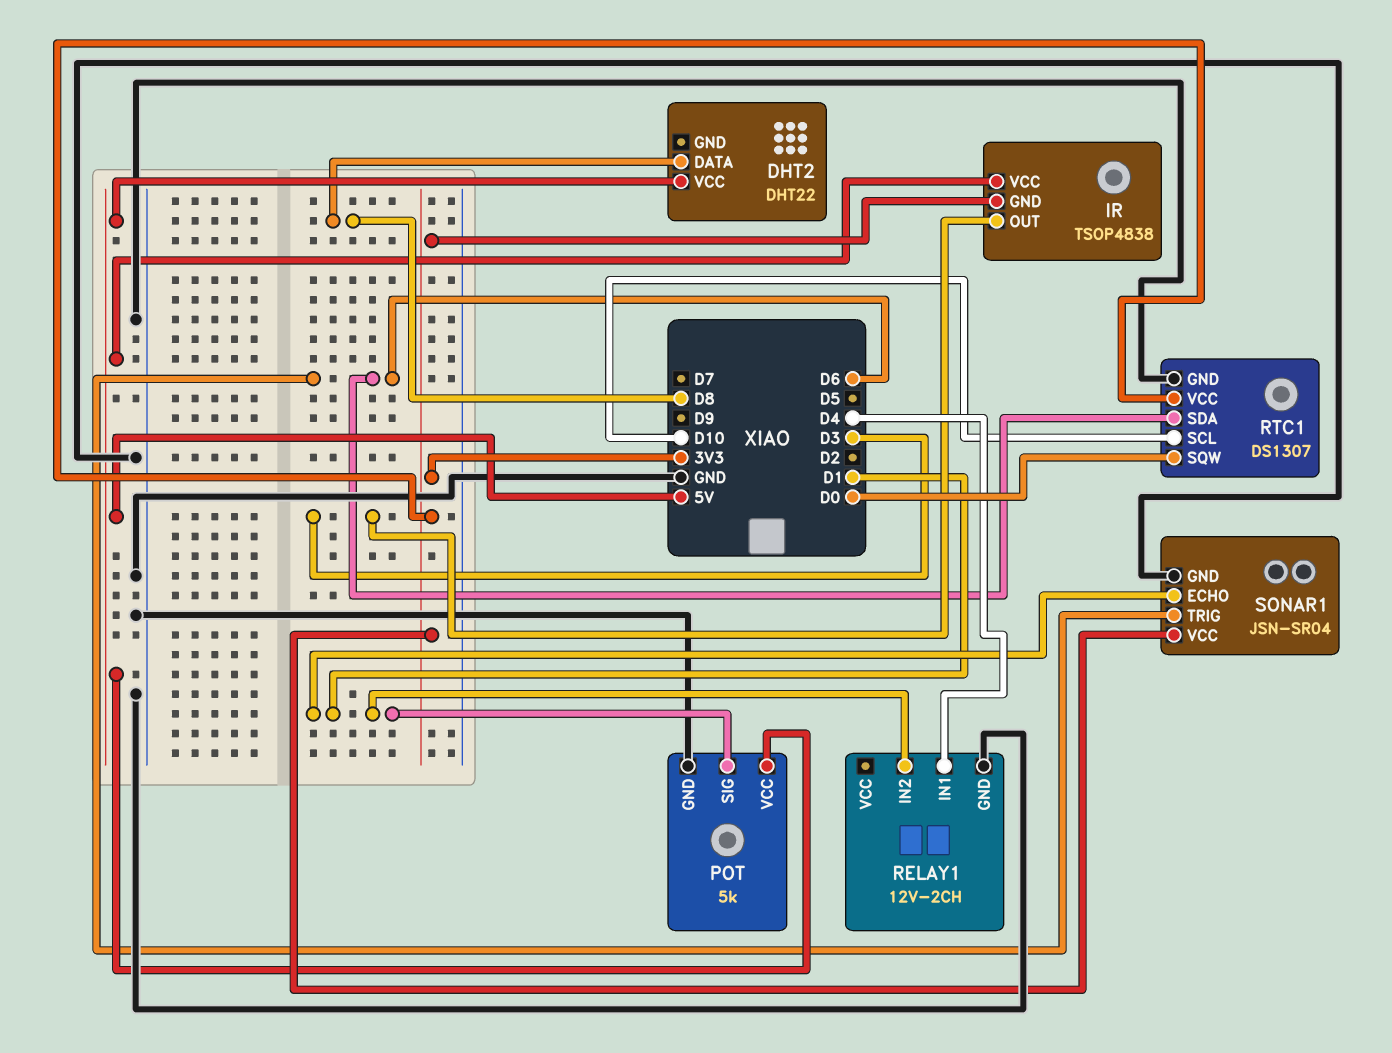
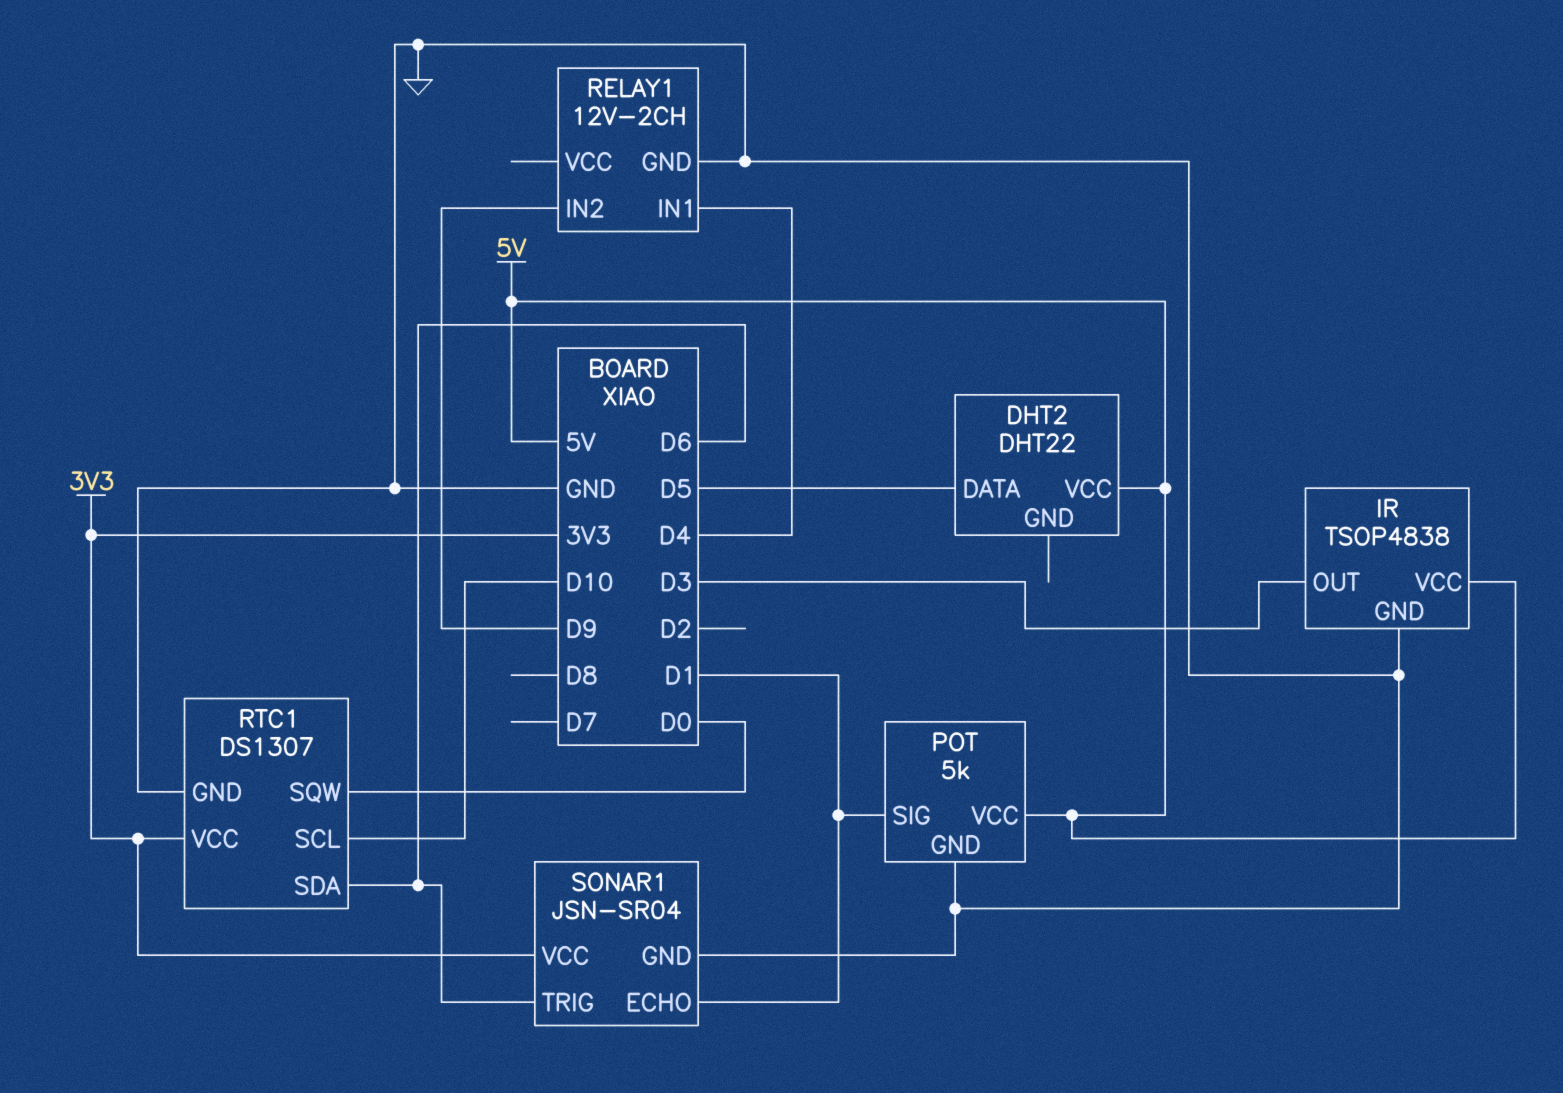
DHT2 pin DATA: D8 -> D5
IR pin GND: 3V3 -> GND
RELAY1 pin IN2: D1 -> D9

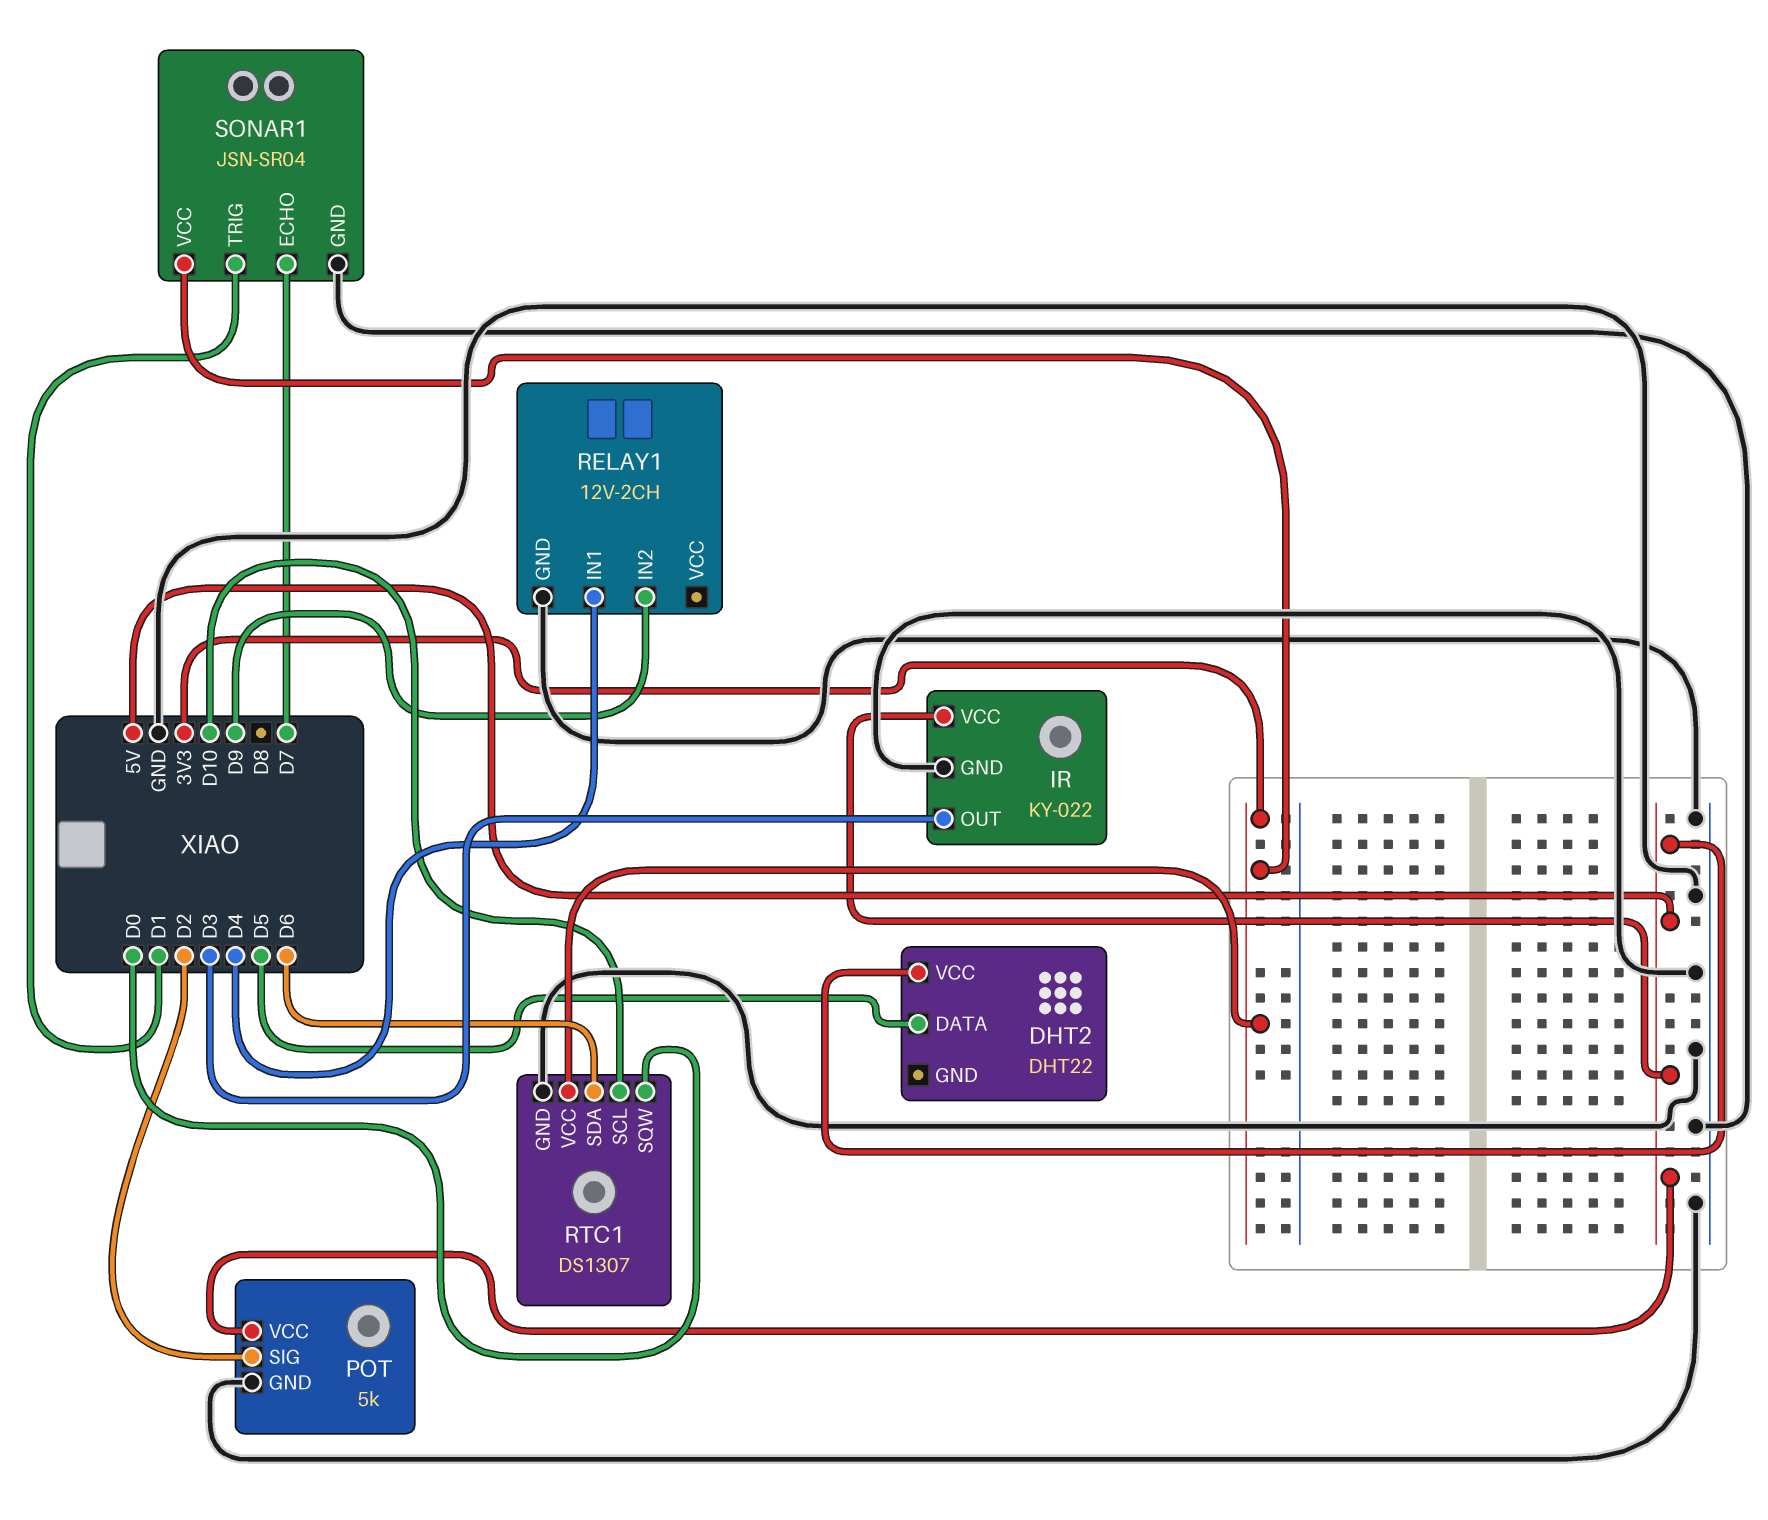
IR: TSOP4838 -> KY-022
POT pin SIG: D1 -> D2
SONAR1 pin ECHO: D1 -> D7
SONAR1 pin TRIG: D6 -> D1

